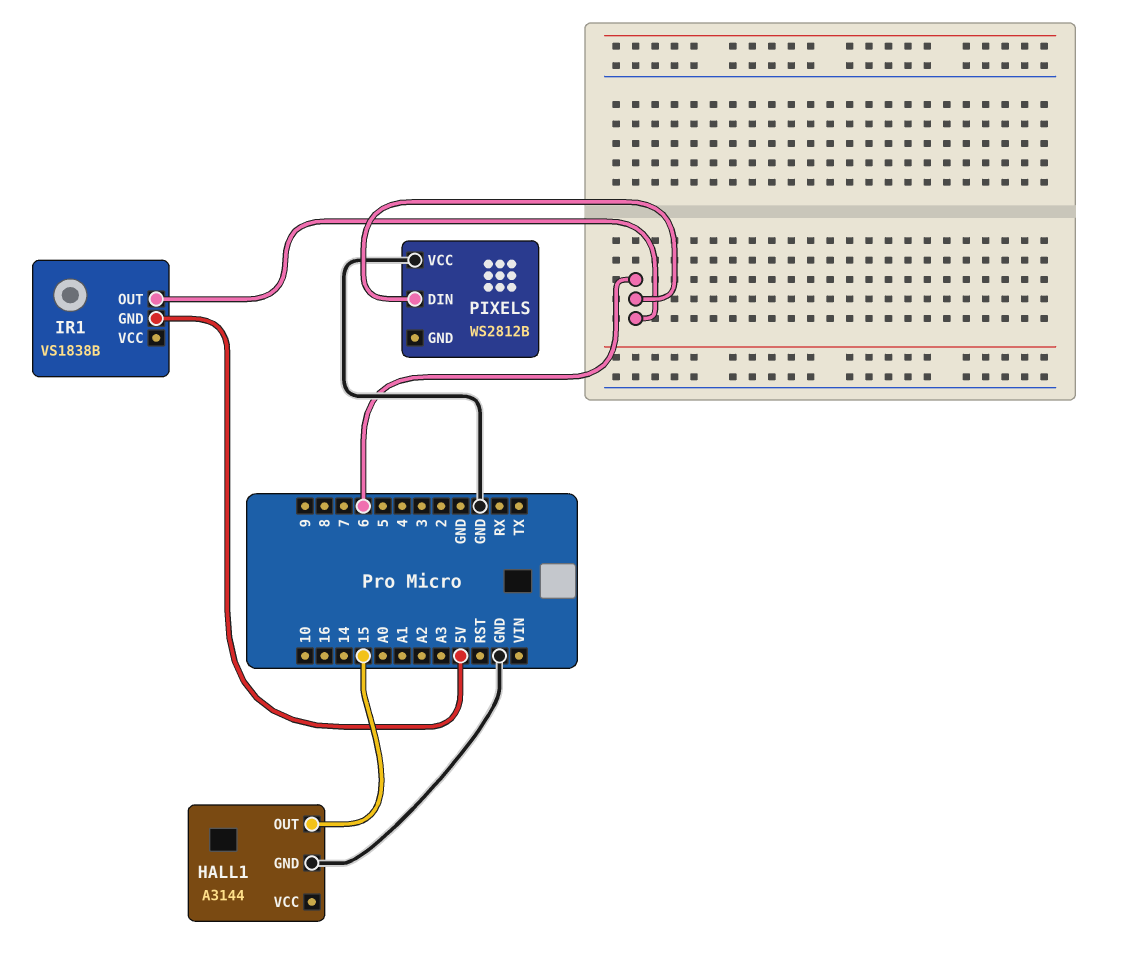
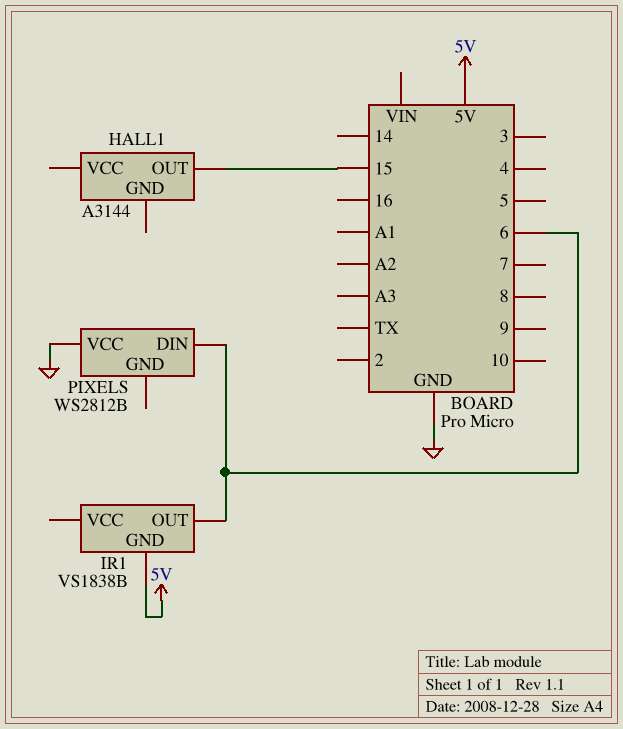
HALL1 pin GND: GND -> none

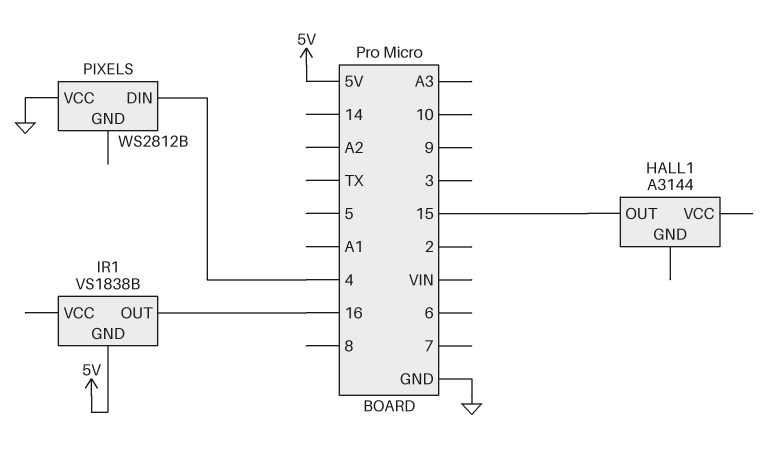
IR1 pin OUT: 6 -> 16
PIXELS pin DIN: 6 -> 4

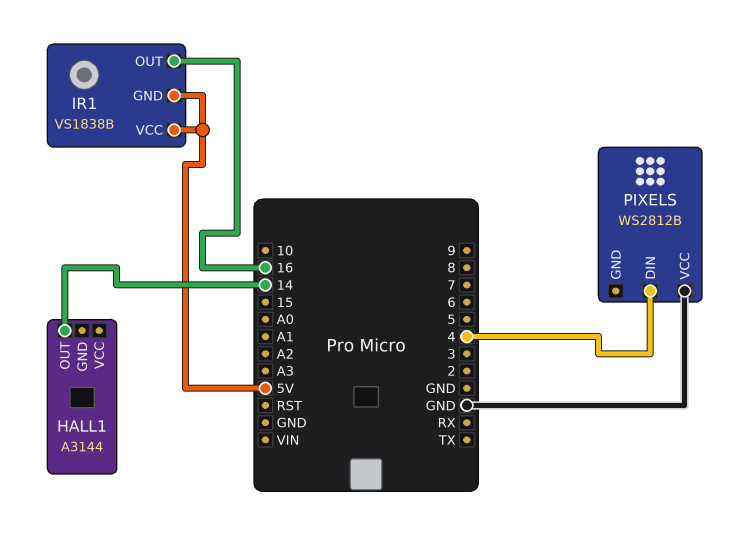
HALL1 pin OUT: 15 -> 14
IR1 pin VCC: none -> 5V

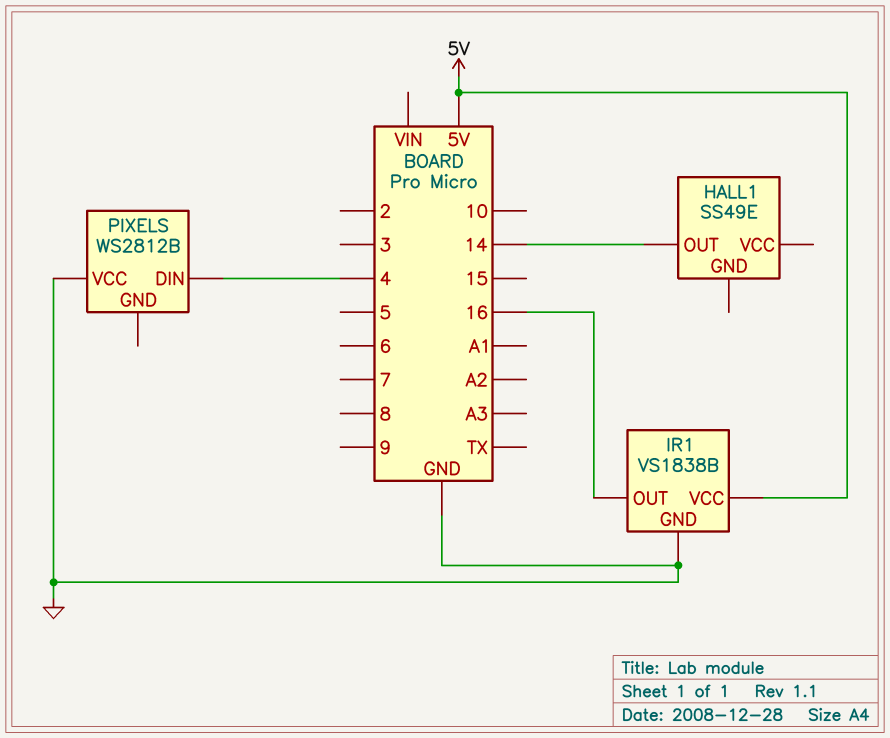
HALL1: A3144 -> SS49E
IR1 pin GND: 5V -> GND

